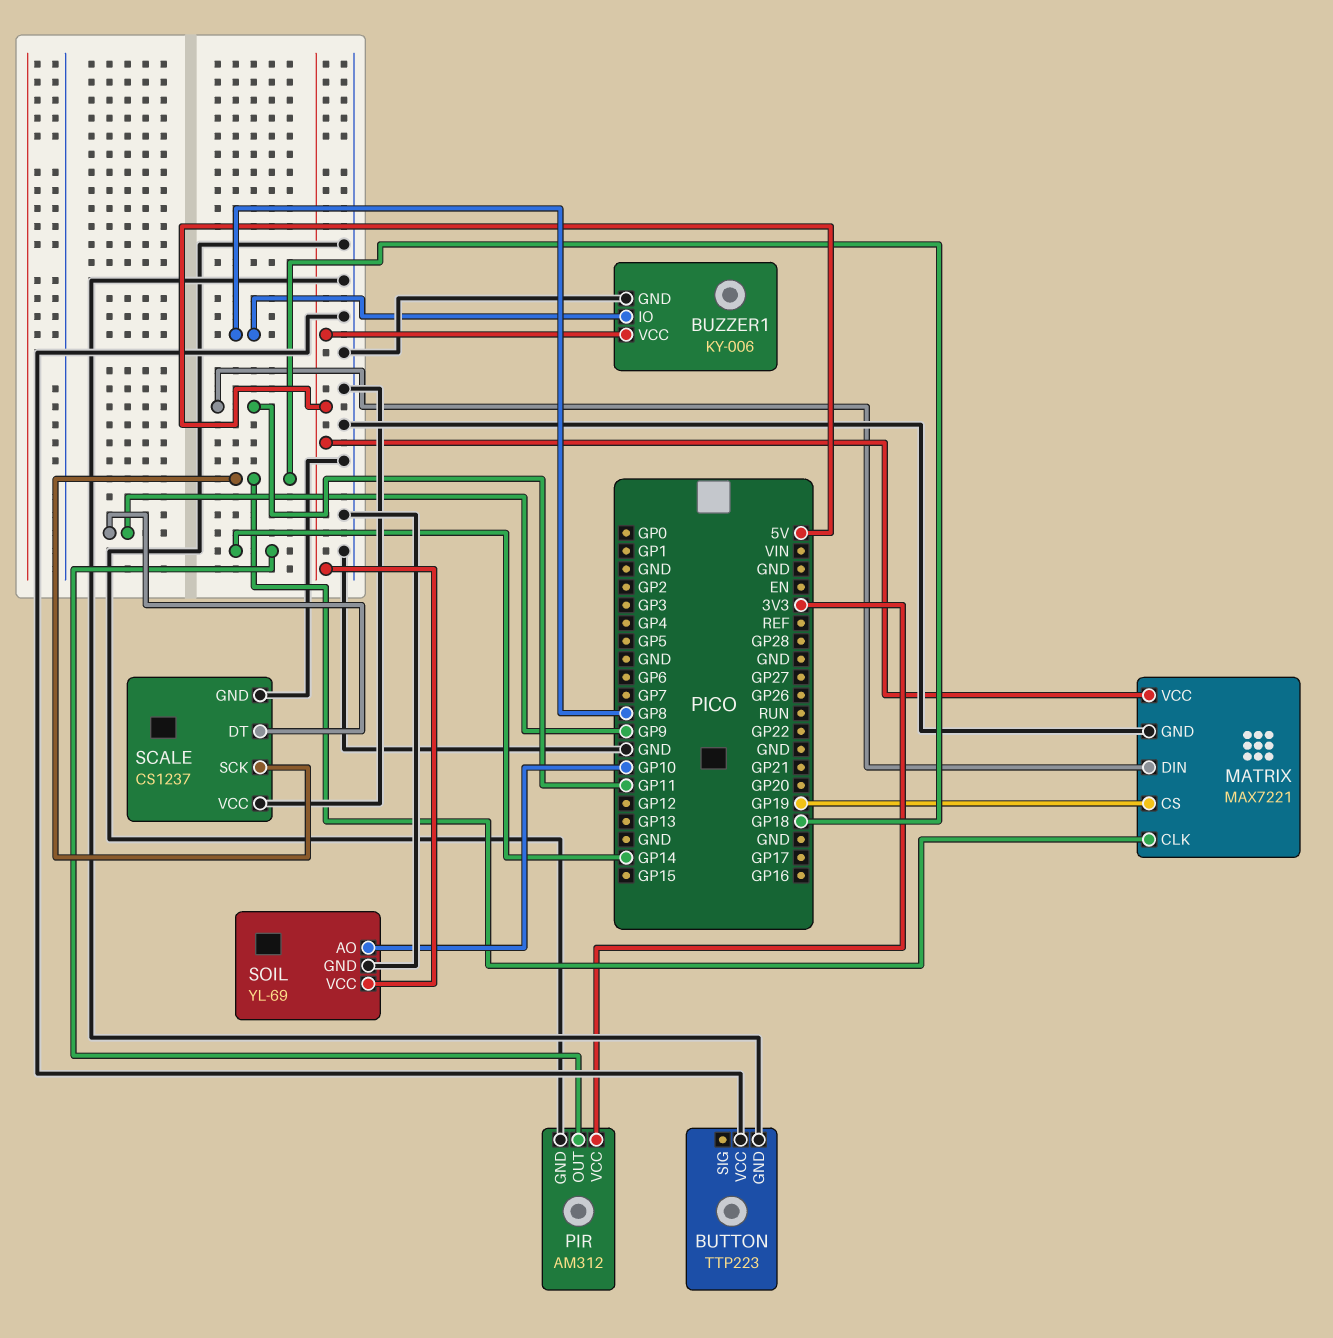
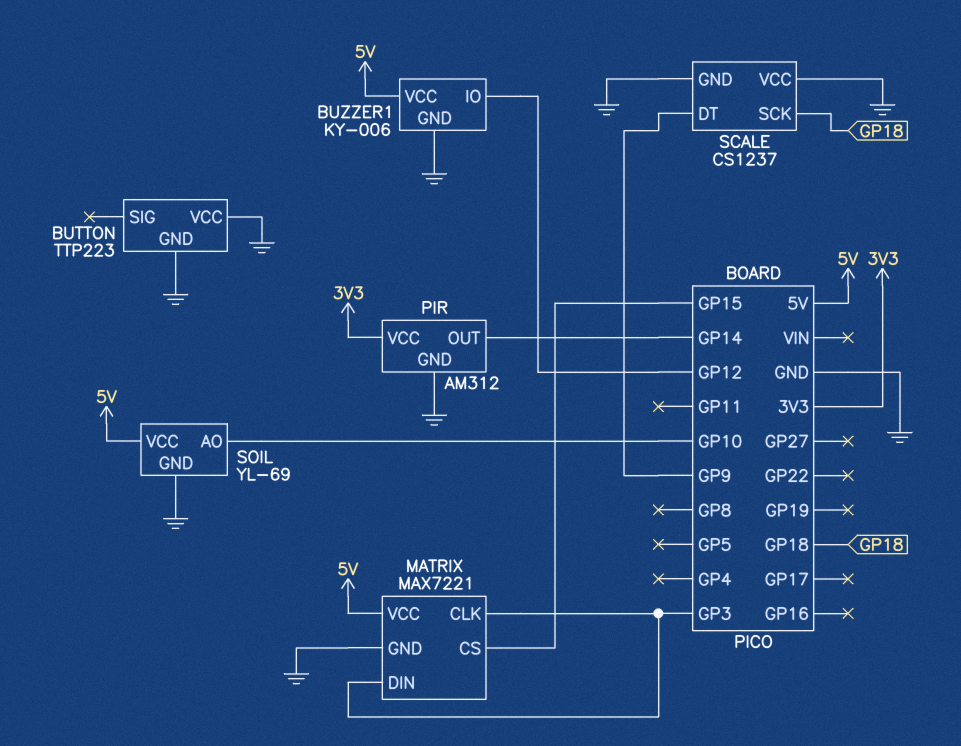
BUZZER1 pin IO: GP8 -> GP12
MATRIX pin CLK: GP18 -> GP3
MATRIX pin CS: GP19 -> GP15
MATRIX pin DIN: GP11 -> GP3

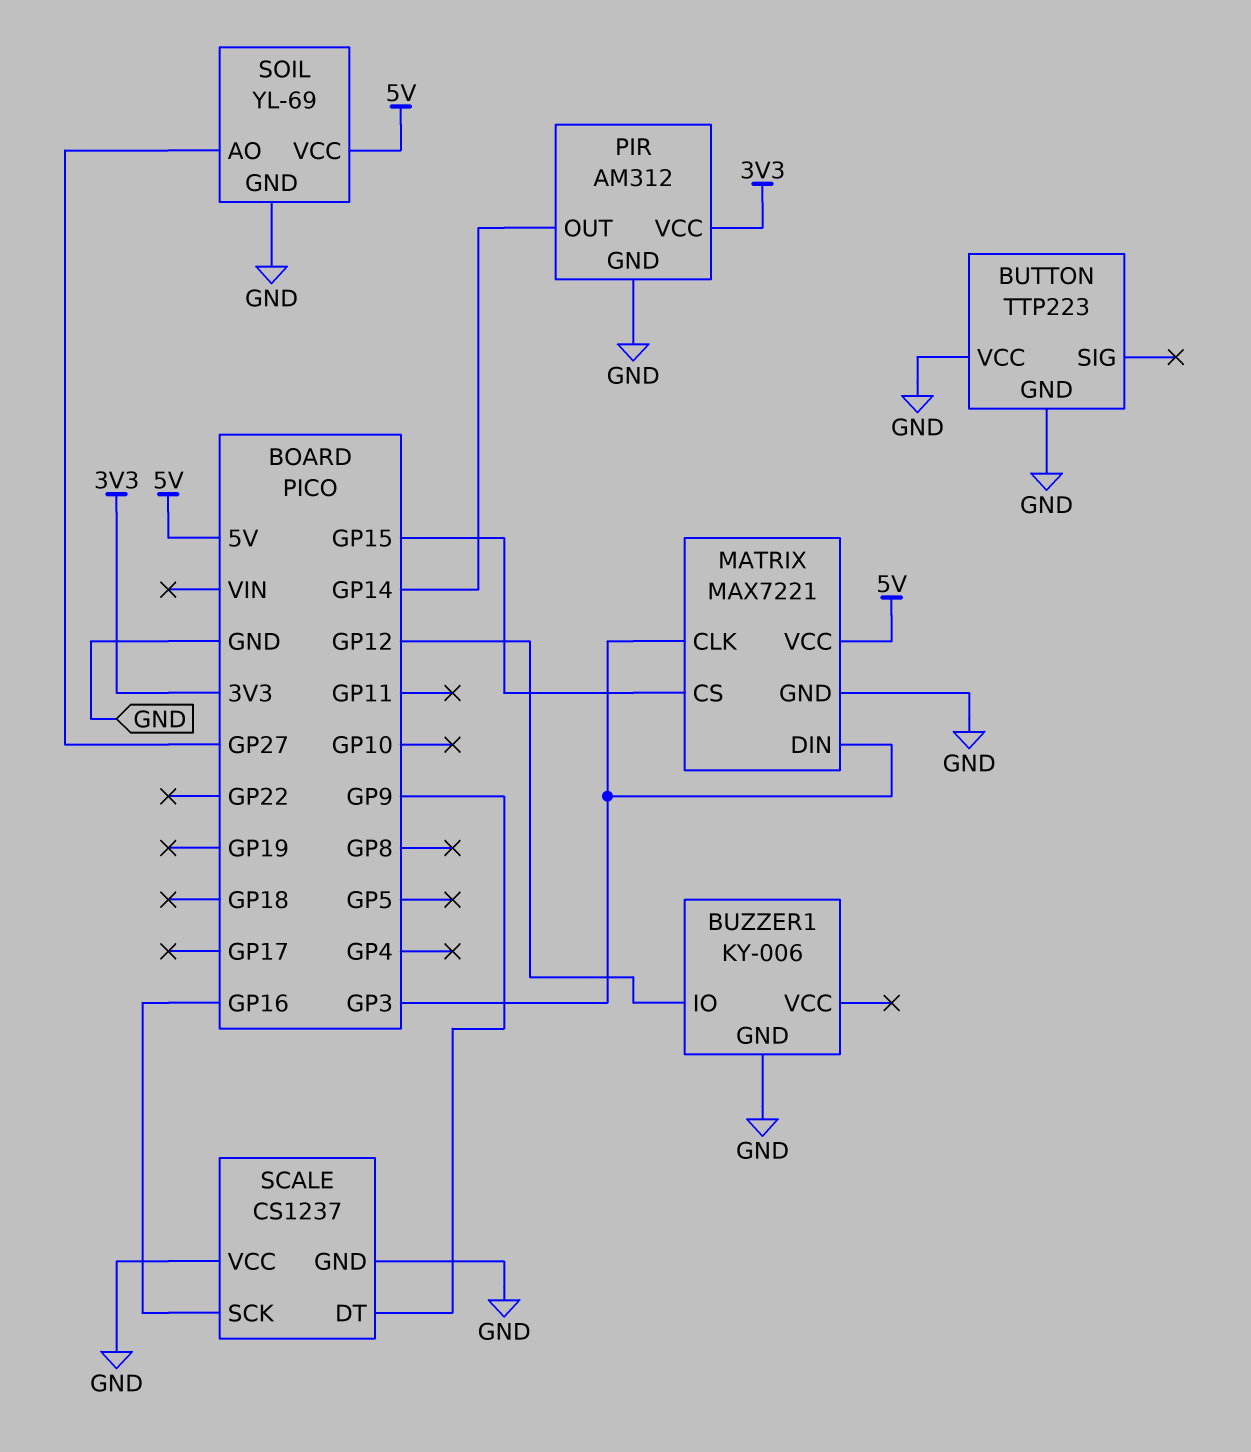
BUZZER1 pin VCC: 5V -> none
SCALE pin SCK: GP18 -> GP16
SOIL pin AO: GP10 -> GP27

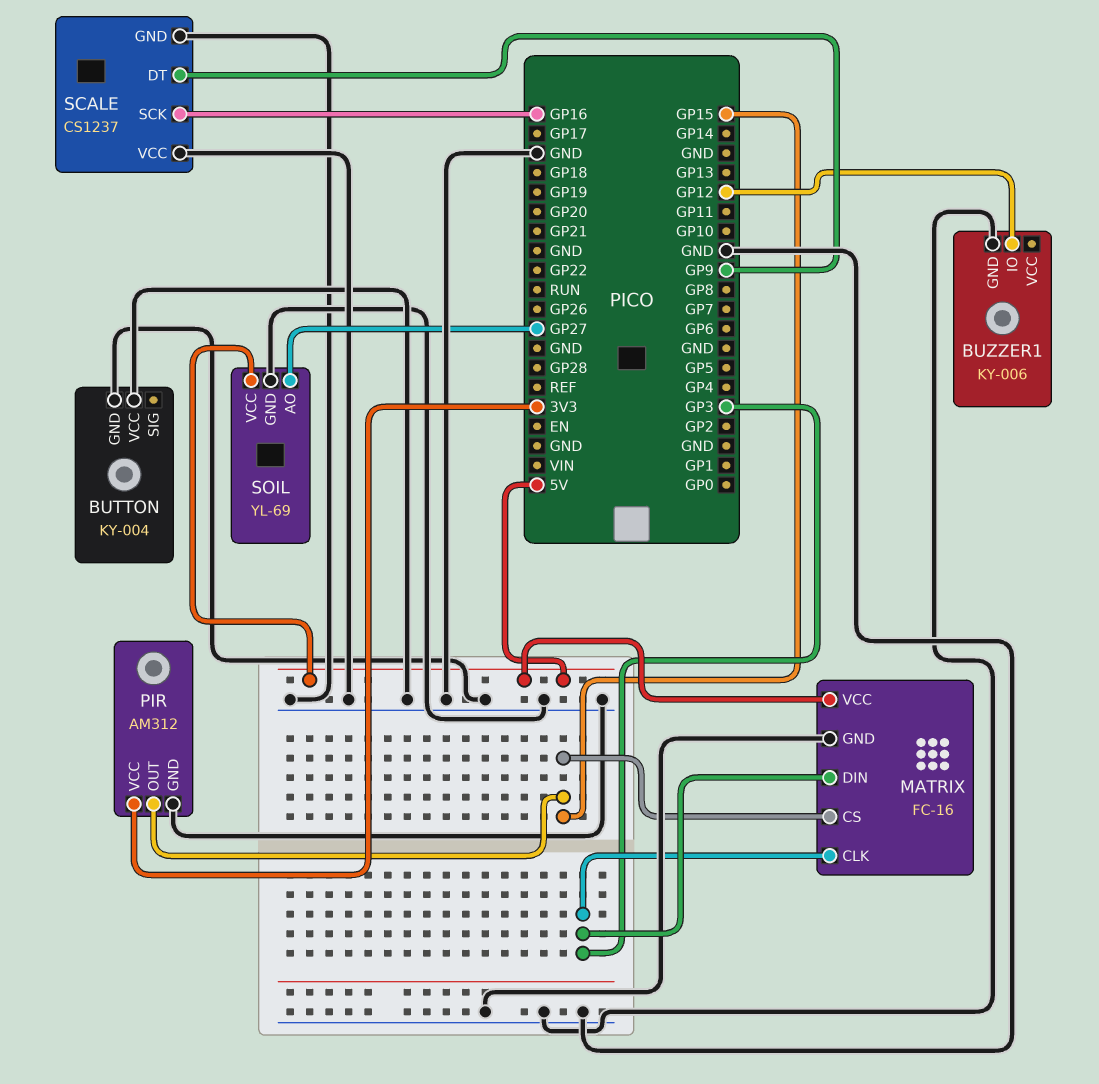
BUTTON: TTP223 -> KY-004
MATRIX: MAX7221 -> FC-16
PIR pin OUT: GP14 -> GP15

